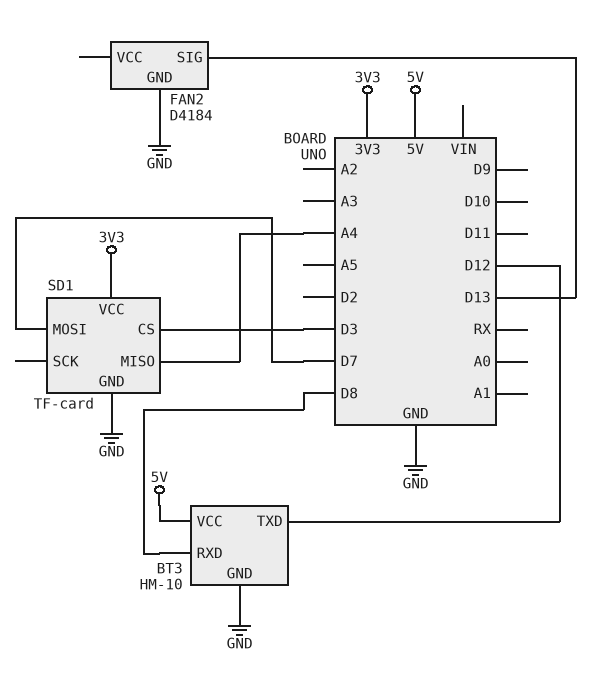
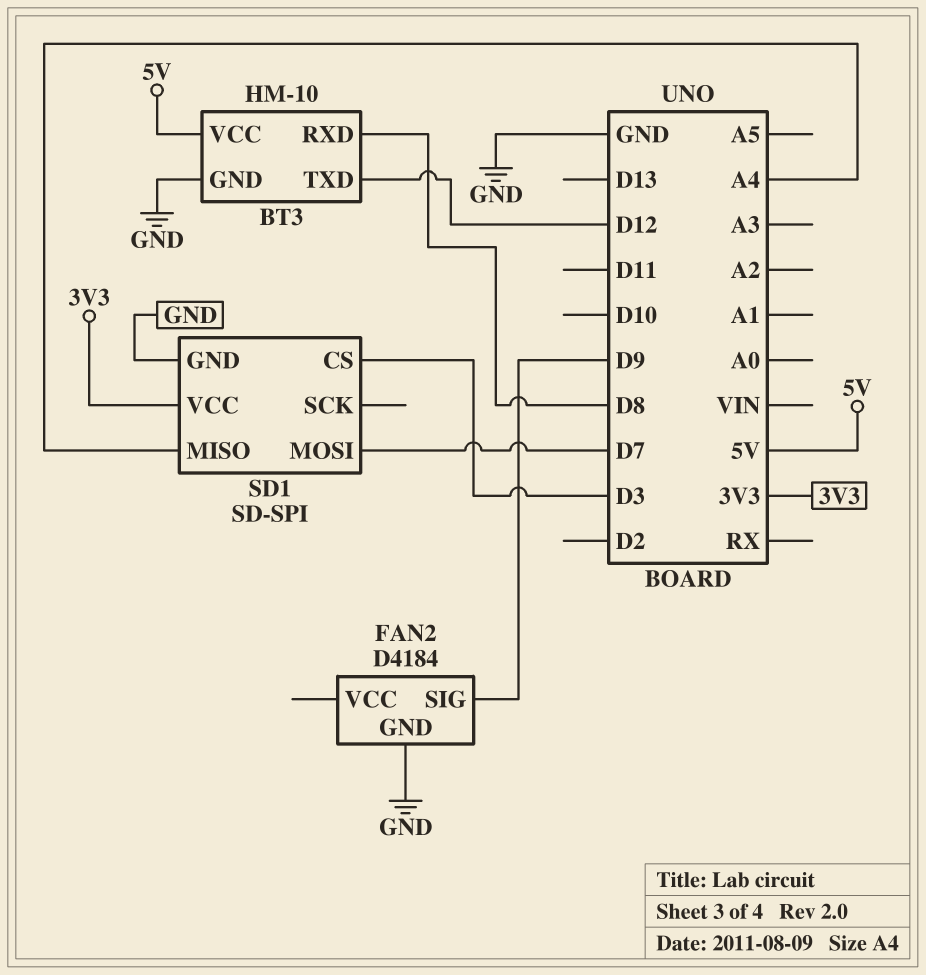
FAN2 pin SIG: D13 -> D9
SD1: TF-card -> SD-SPI

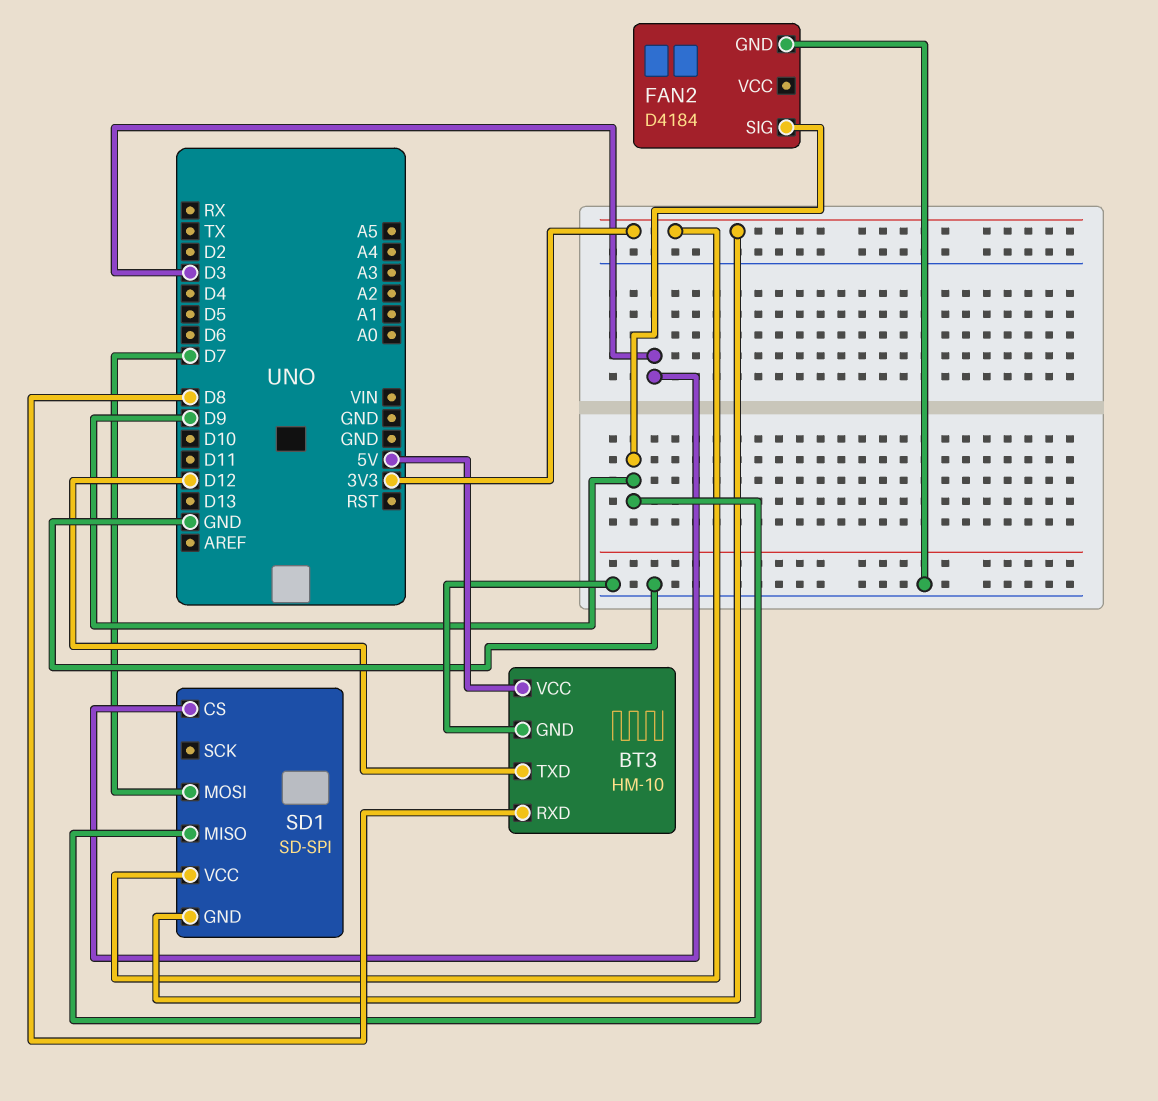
SD1 pin GND: GND -> 3V3
SD1 pin MISO: A4 -> D9

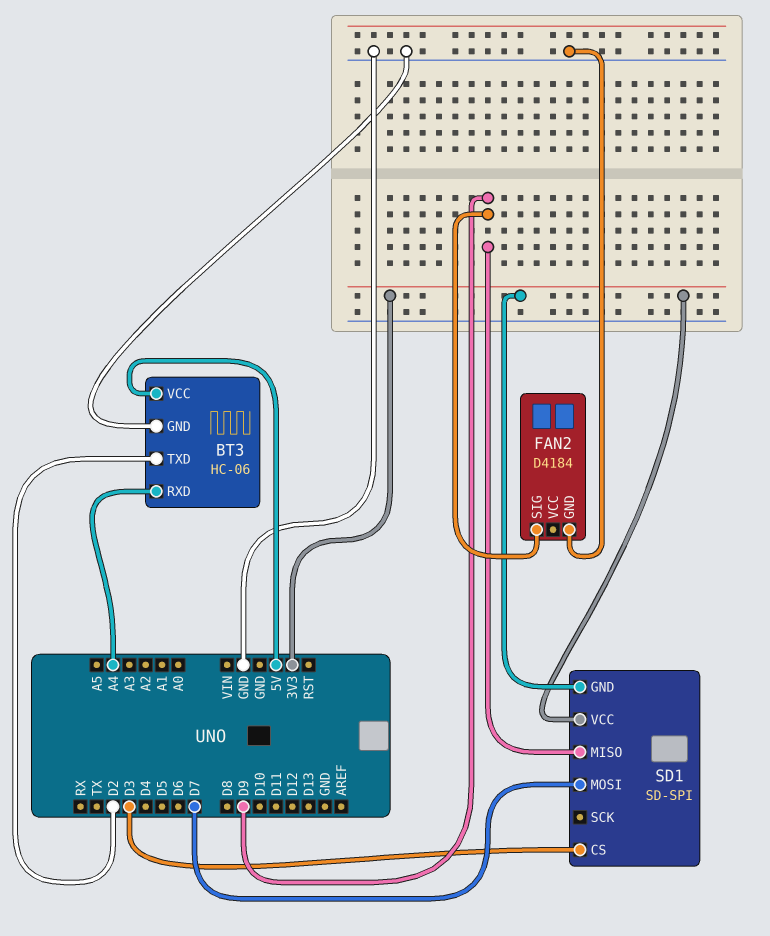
BT3: HM-10 -> HC-06
BT3 pin RXD: D8 -> A4
BT3 pin TXD: D12 -> D2

